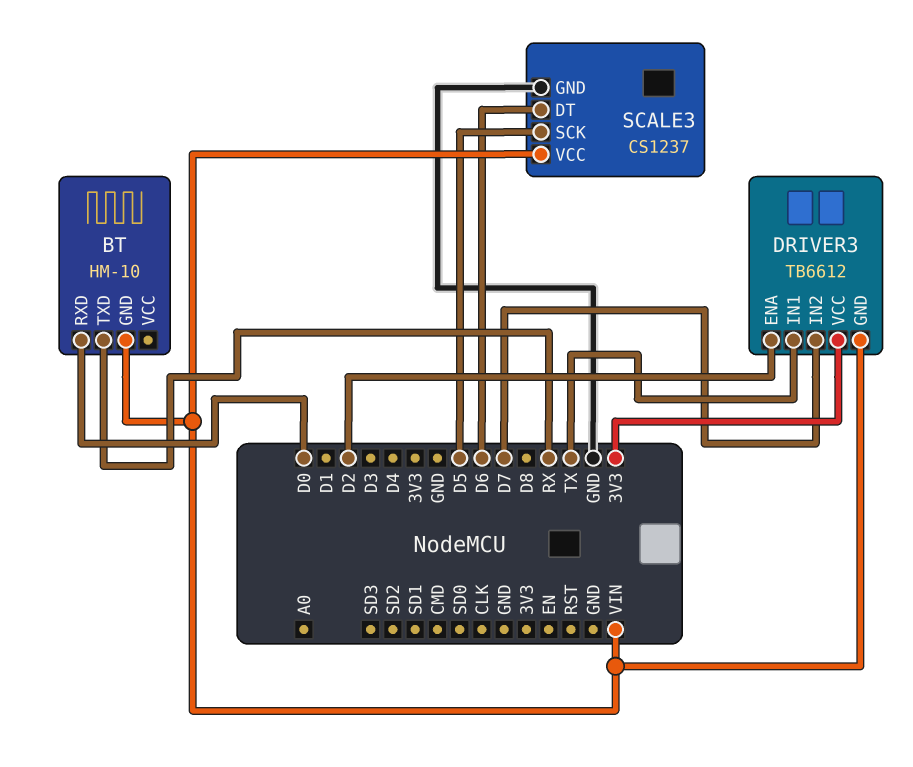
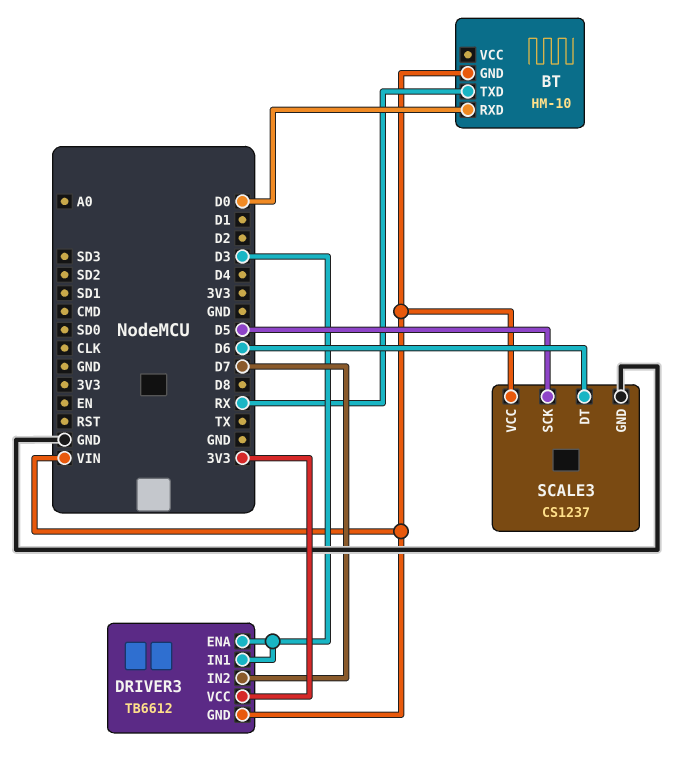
DRIVER3 pin ENA: D2 -> D3
DRIVER3 pin IN1: TX -> D3

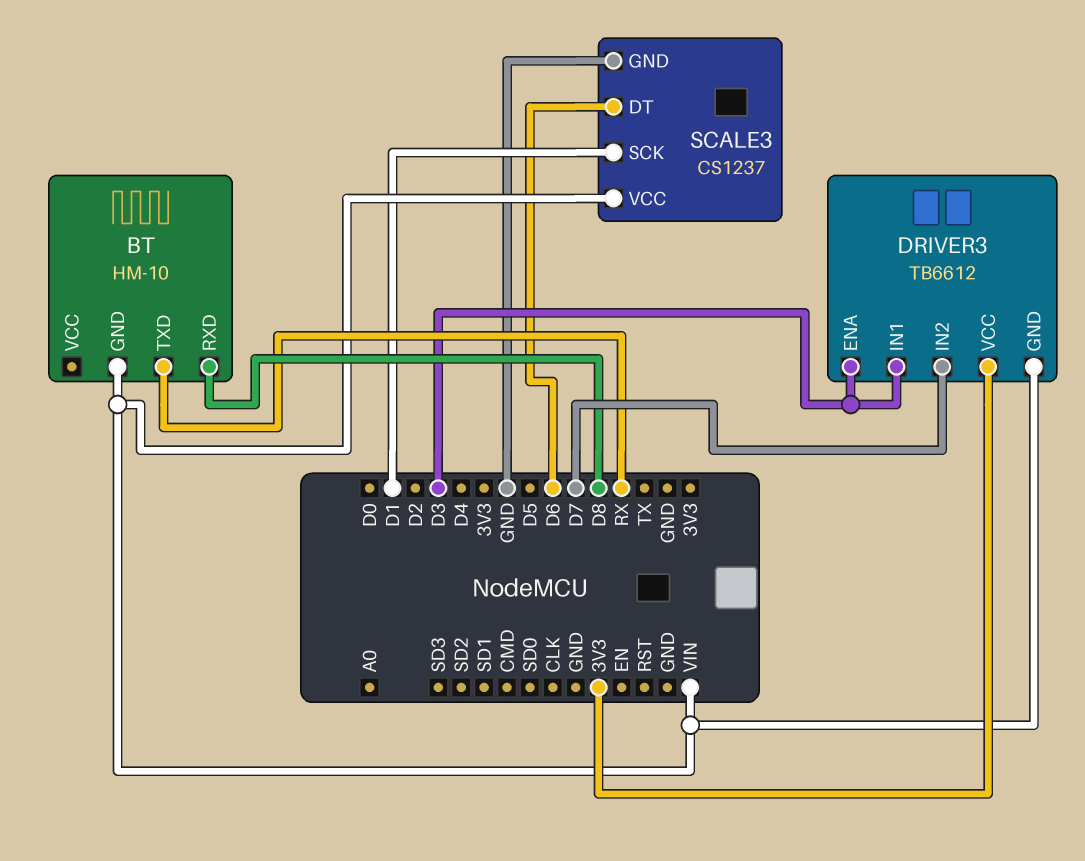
BT pin RXD: D0 -> D8
SCALE3 pin SCK: D5 -> D1

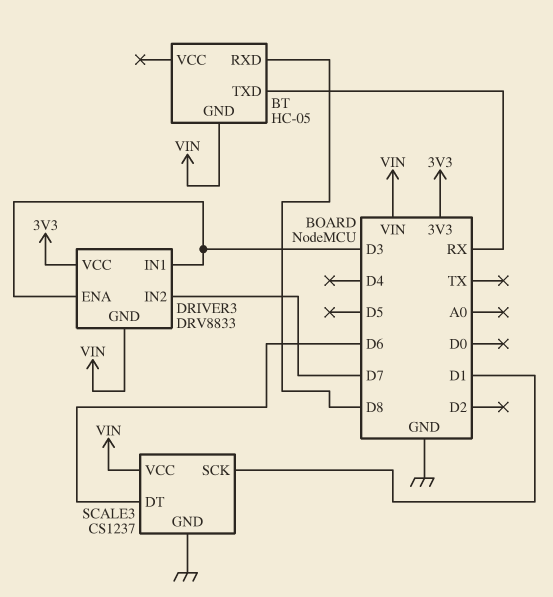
BT: HM-10 -> HC-05
DRIVER3: TB6612 -> DRV8833

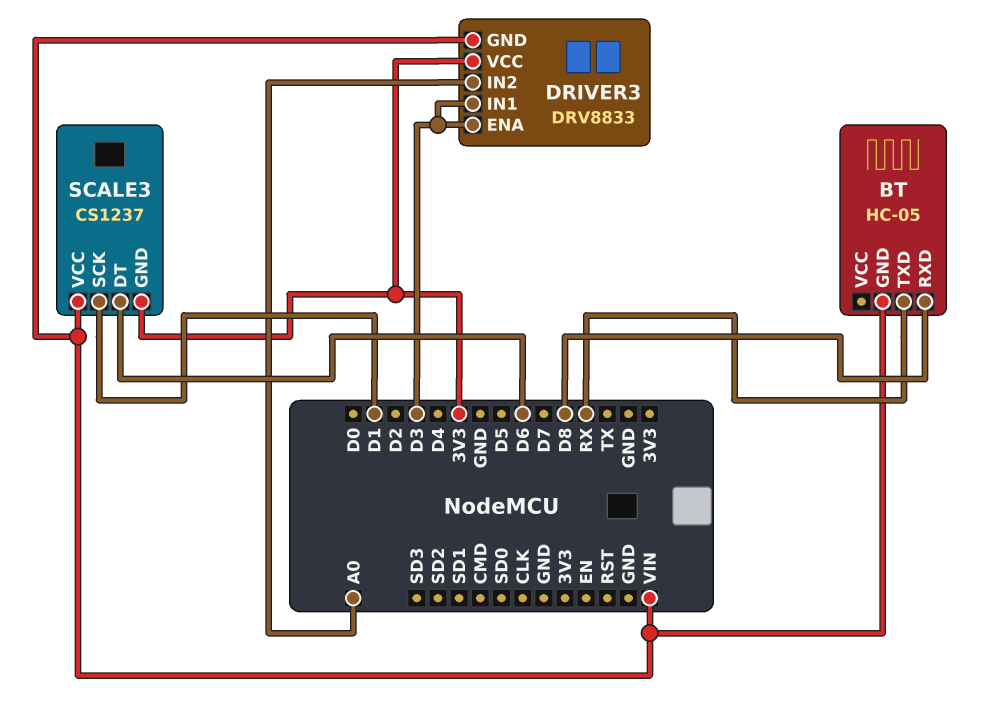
DRIVER3 pin IN2: D7 -> A0
SCALE3 pin GND: GND -> 3V3

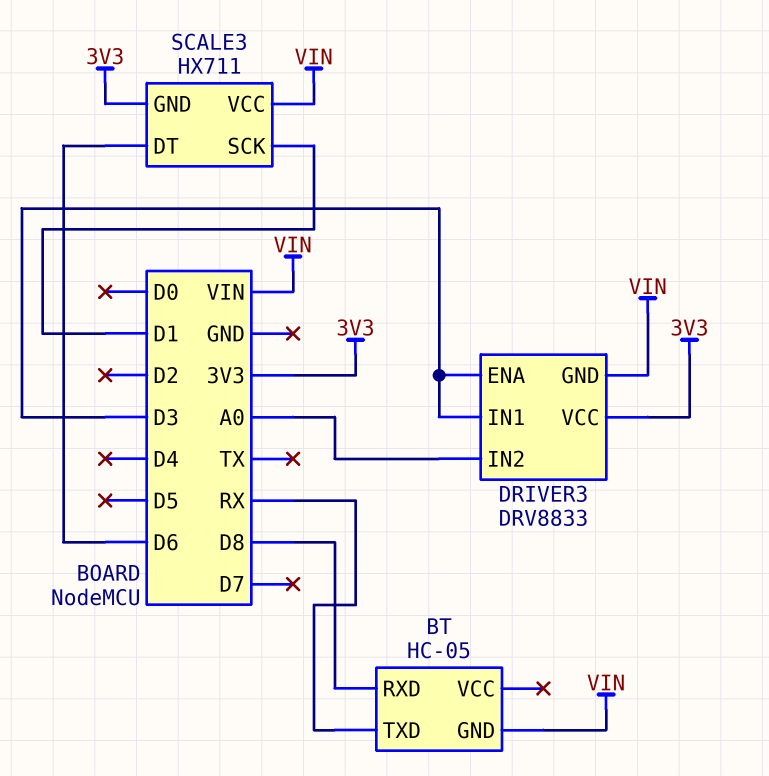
SCALE3: CS1237 -> HX711

